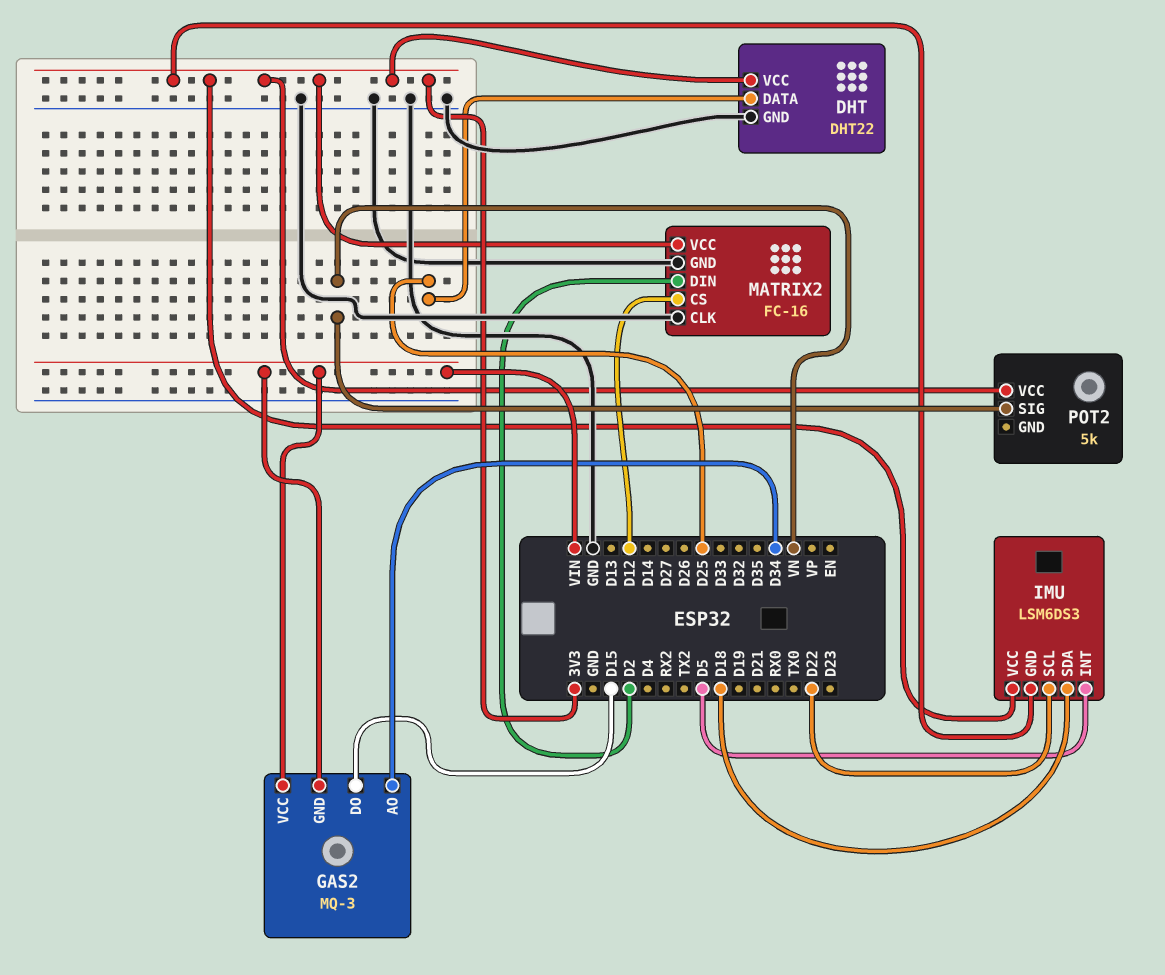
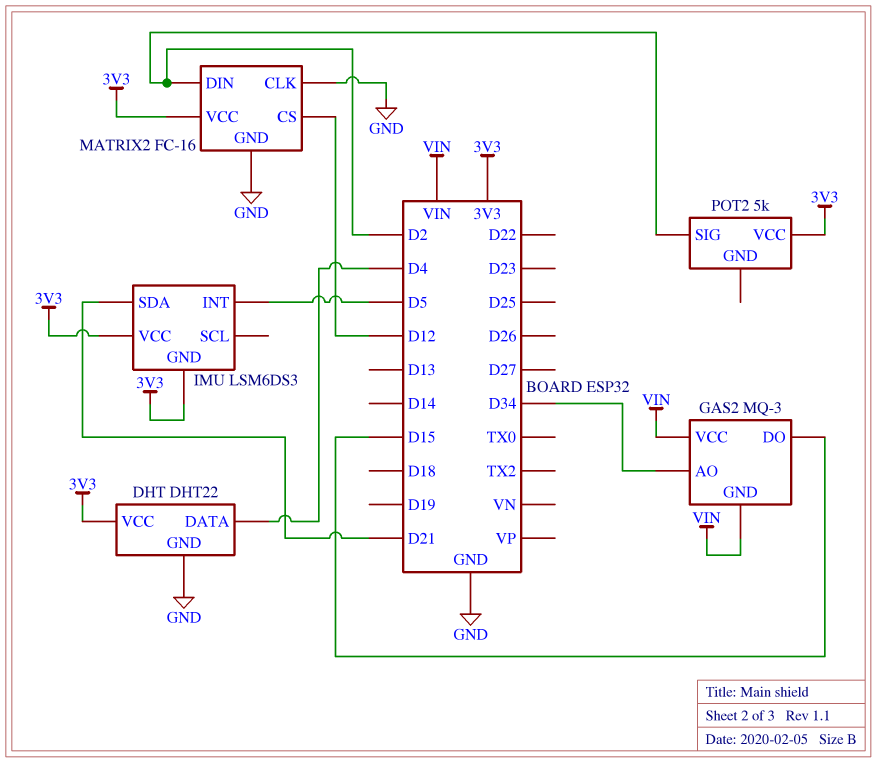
DHT pin DATA: D25 -> D4
IMU pin SCL: D22 -> none
IMU pin SDA: D18 -> D21
POT2 pin SIG: VN -> D2

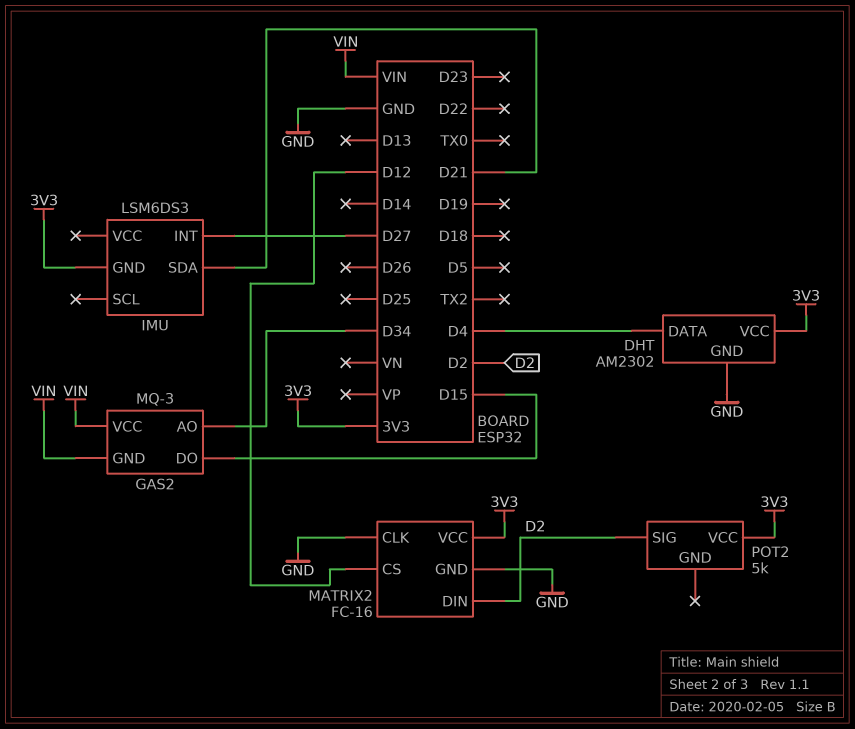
DHT: DHT22 -> AM2302
IMU pin INT: D5 -> D27
IMU pin VCC: 3V3 -> none

